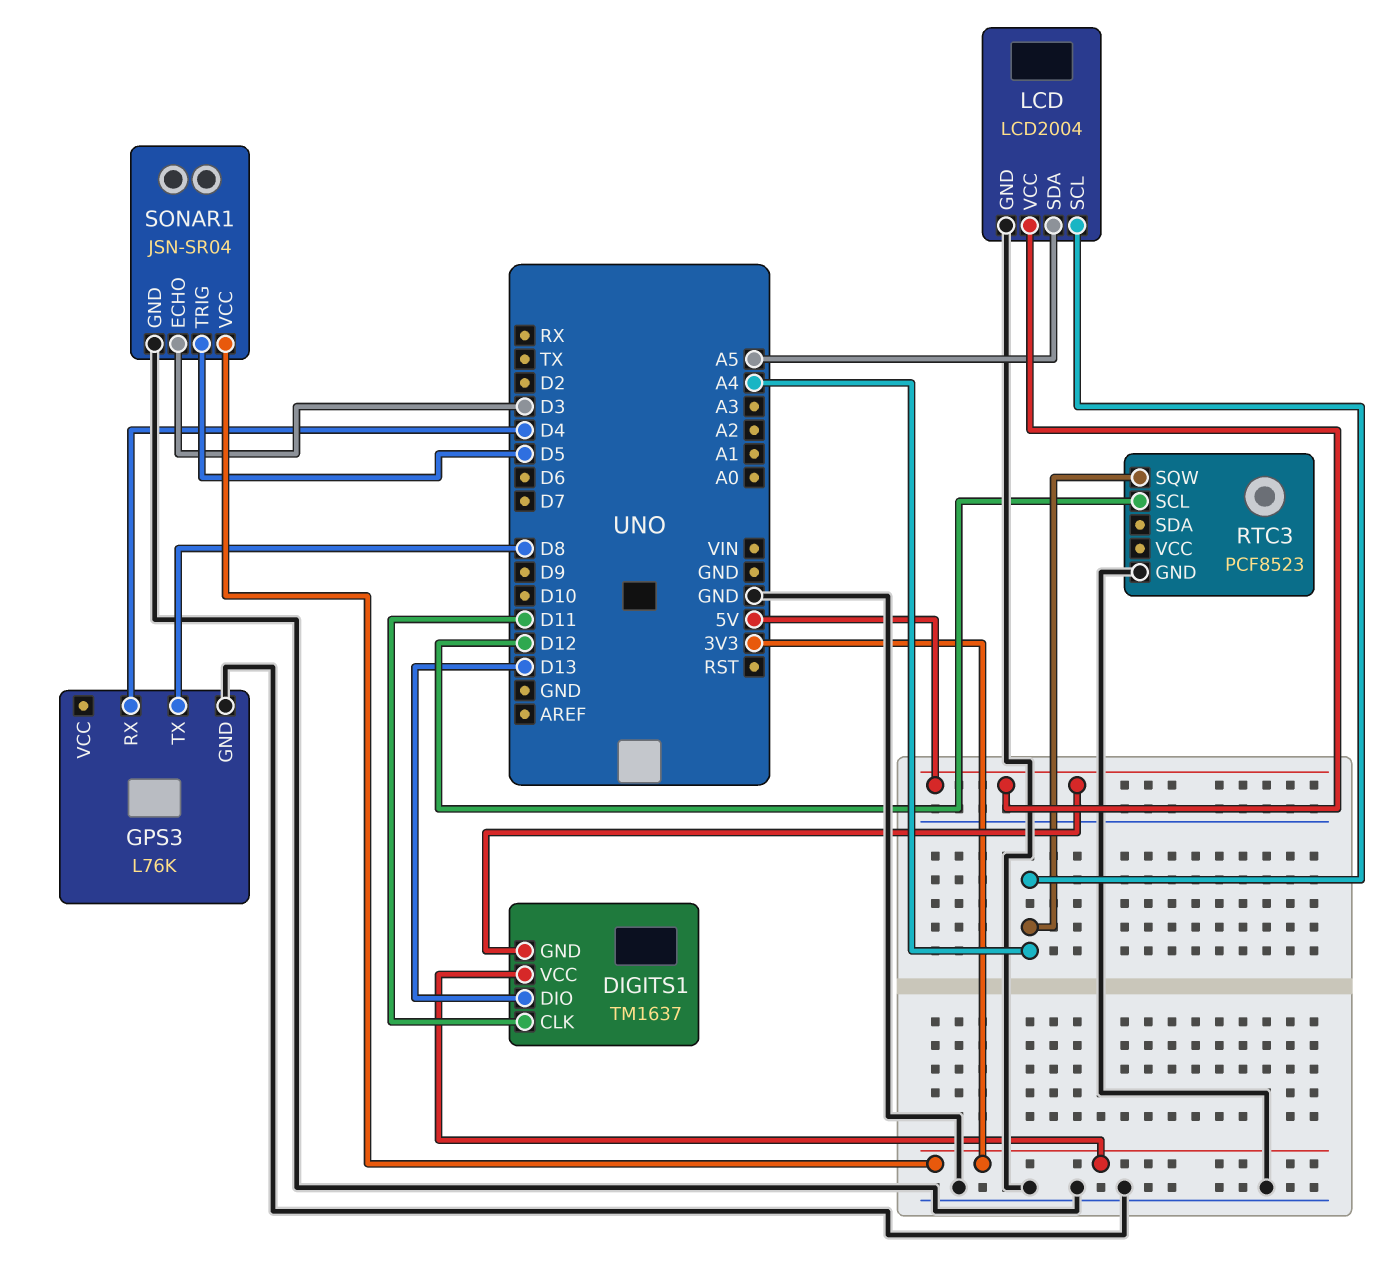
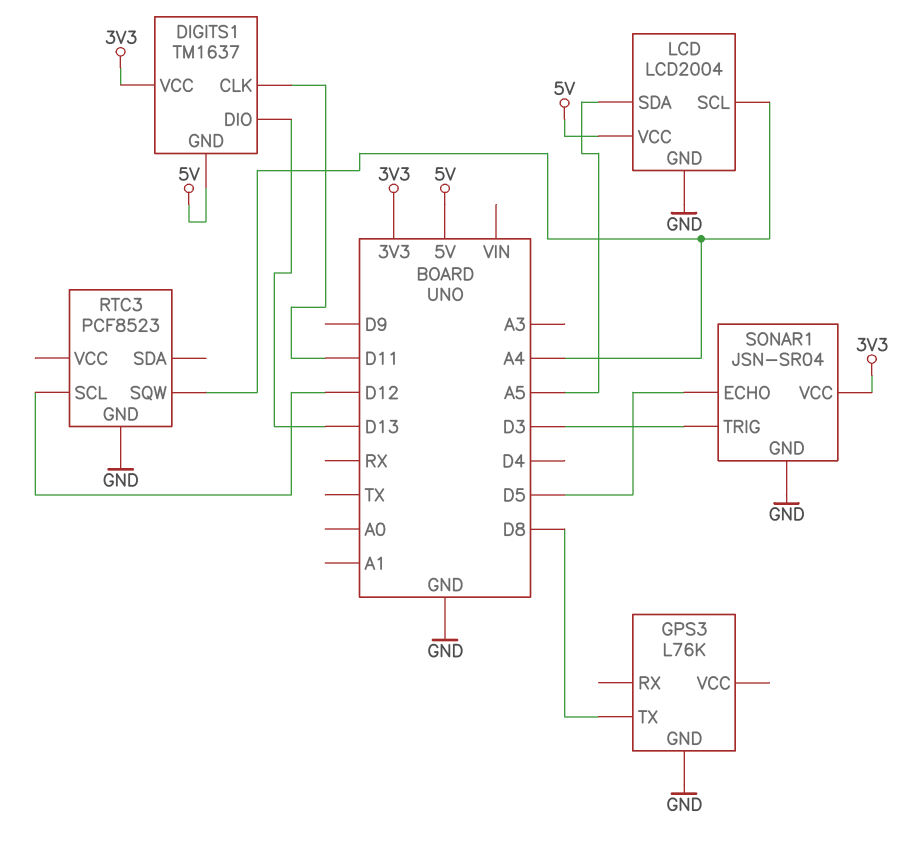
GPS3 pin RX: D4 -> none
SONAR1 pin ECHO: D3 -> D5
SONAR1 pin TRIG: D5 -> D3

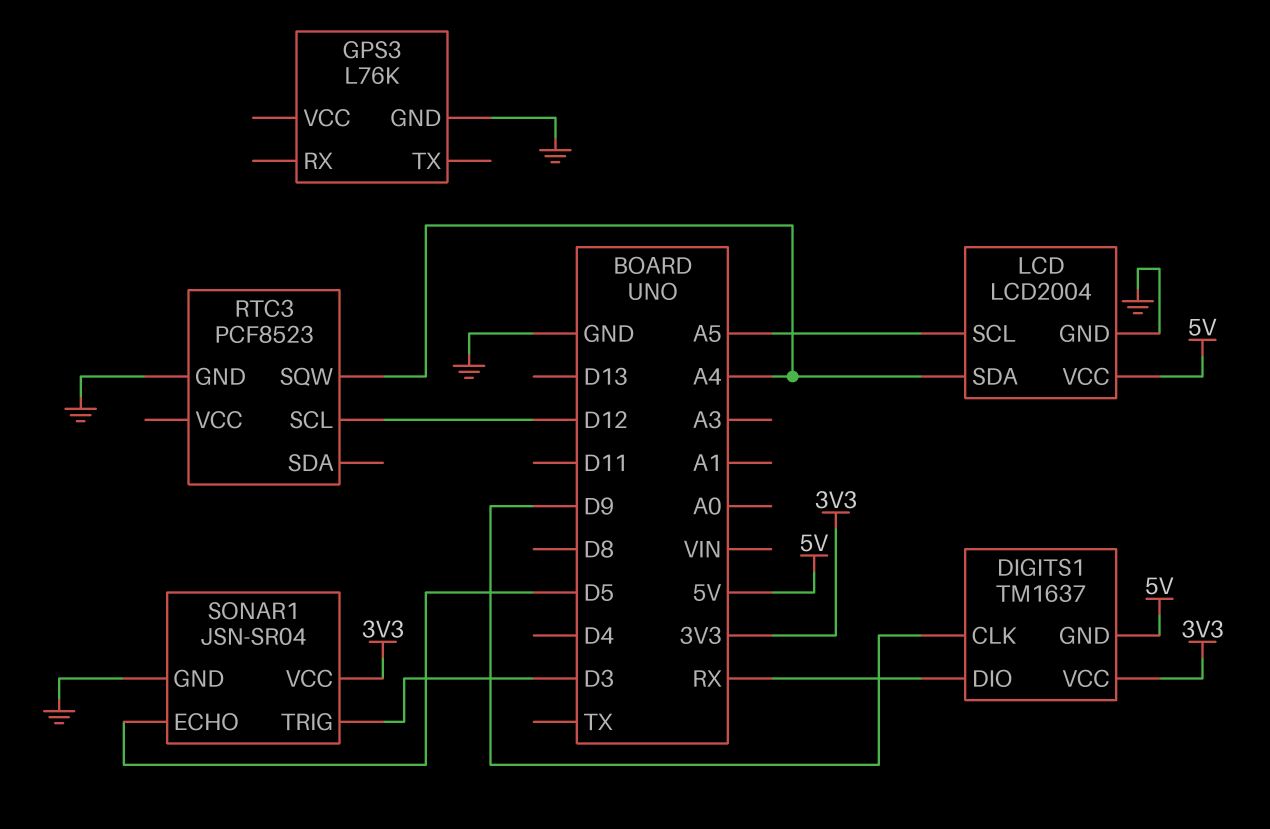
DIGITS1 pin CLK: D11 -> D9
DIGITS1 pin DIO: D13 -> RX
GPS3 pin TX: D8 -> none
LCD pin SCL: A4 -> A5
LCD pin SDA: A5 -> A4

